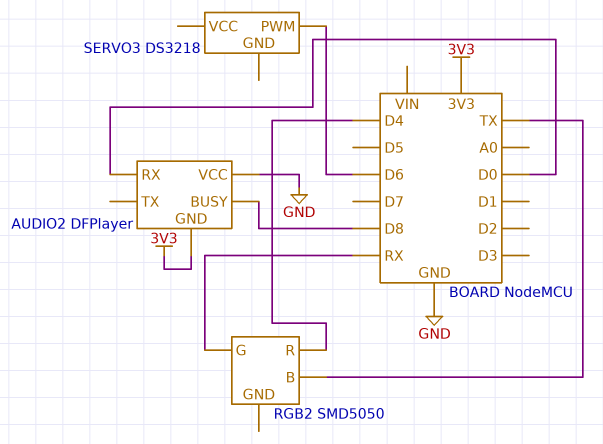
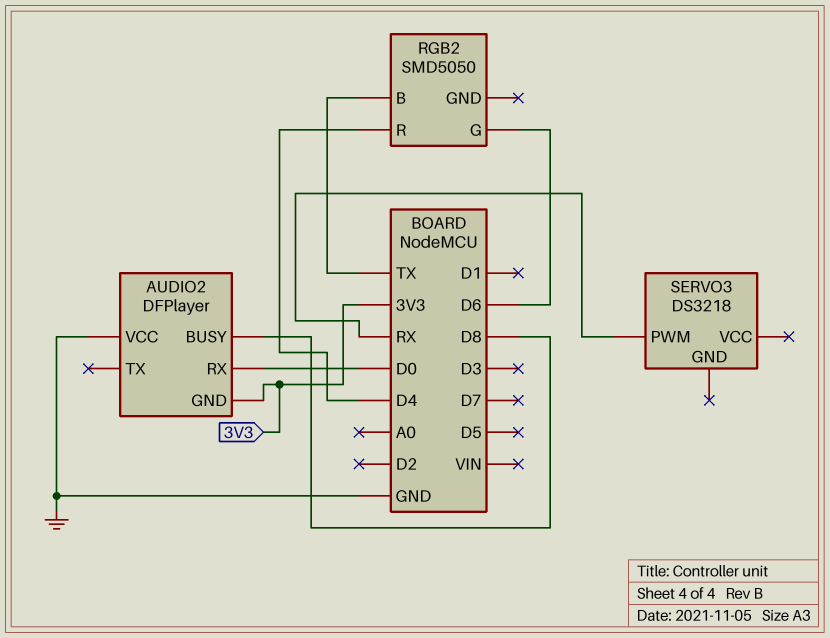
RGB2 pin G: RX -> D6
SERVO3 pin PWM: D6 -> RX

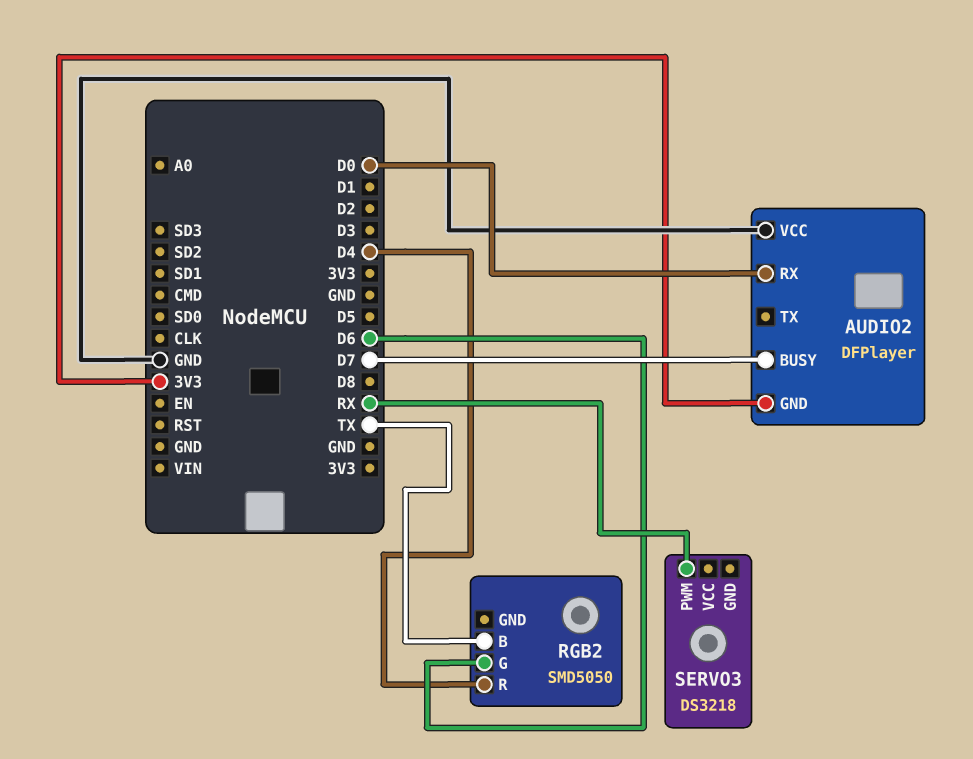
AUDIO2 pin BUSY: D8 -> D7

